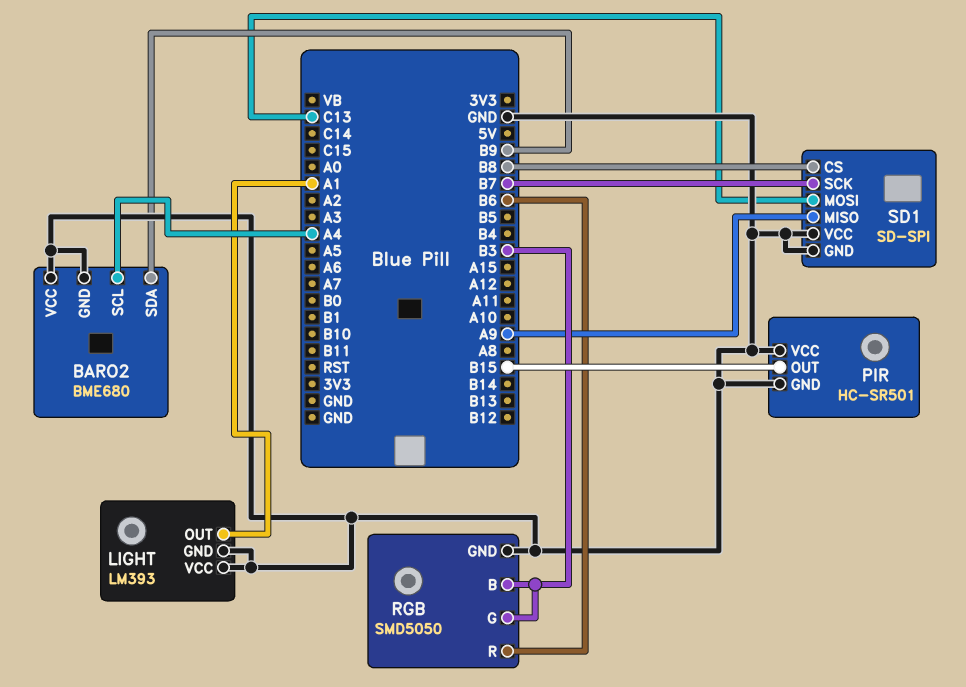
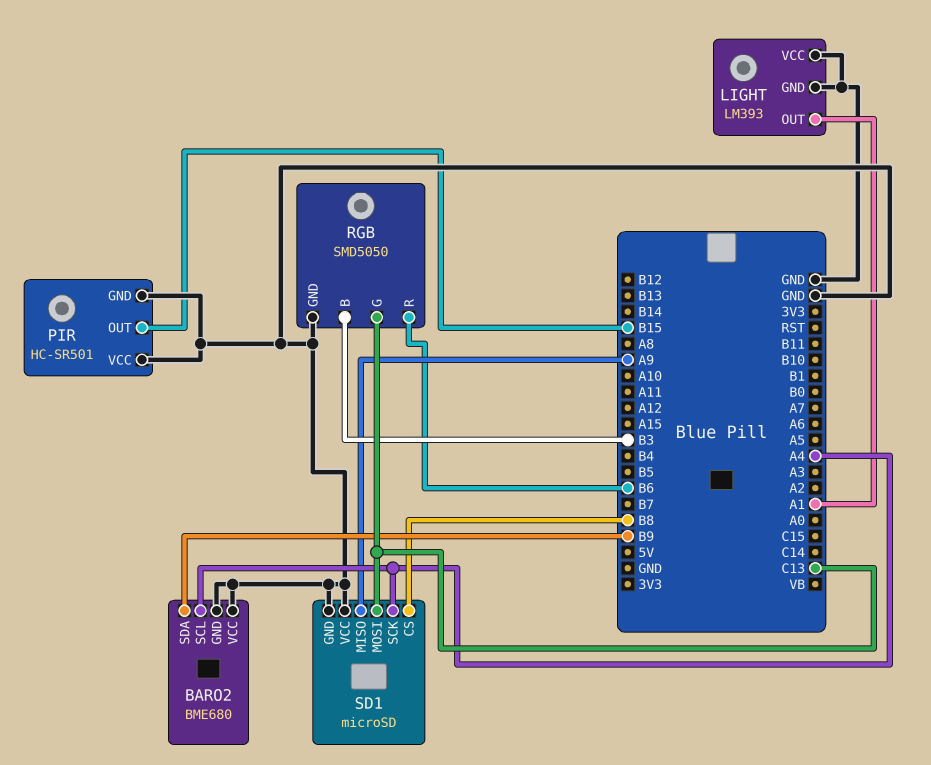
RGB pin G: B3 -> C13
SD1: SD-SPI -> microSD
SD1 pin SCK: B7 -> A4

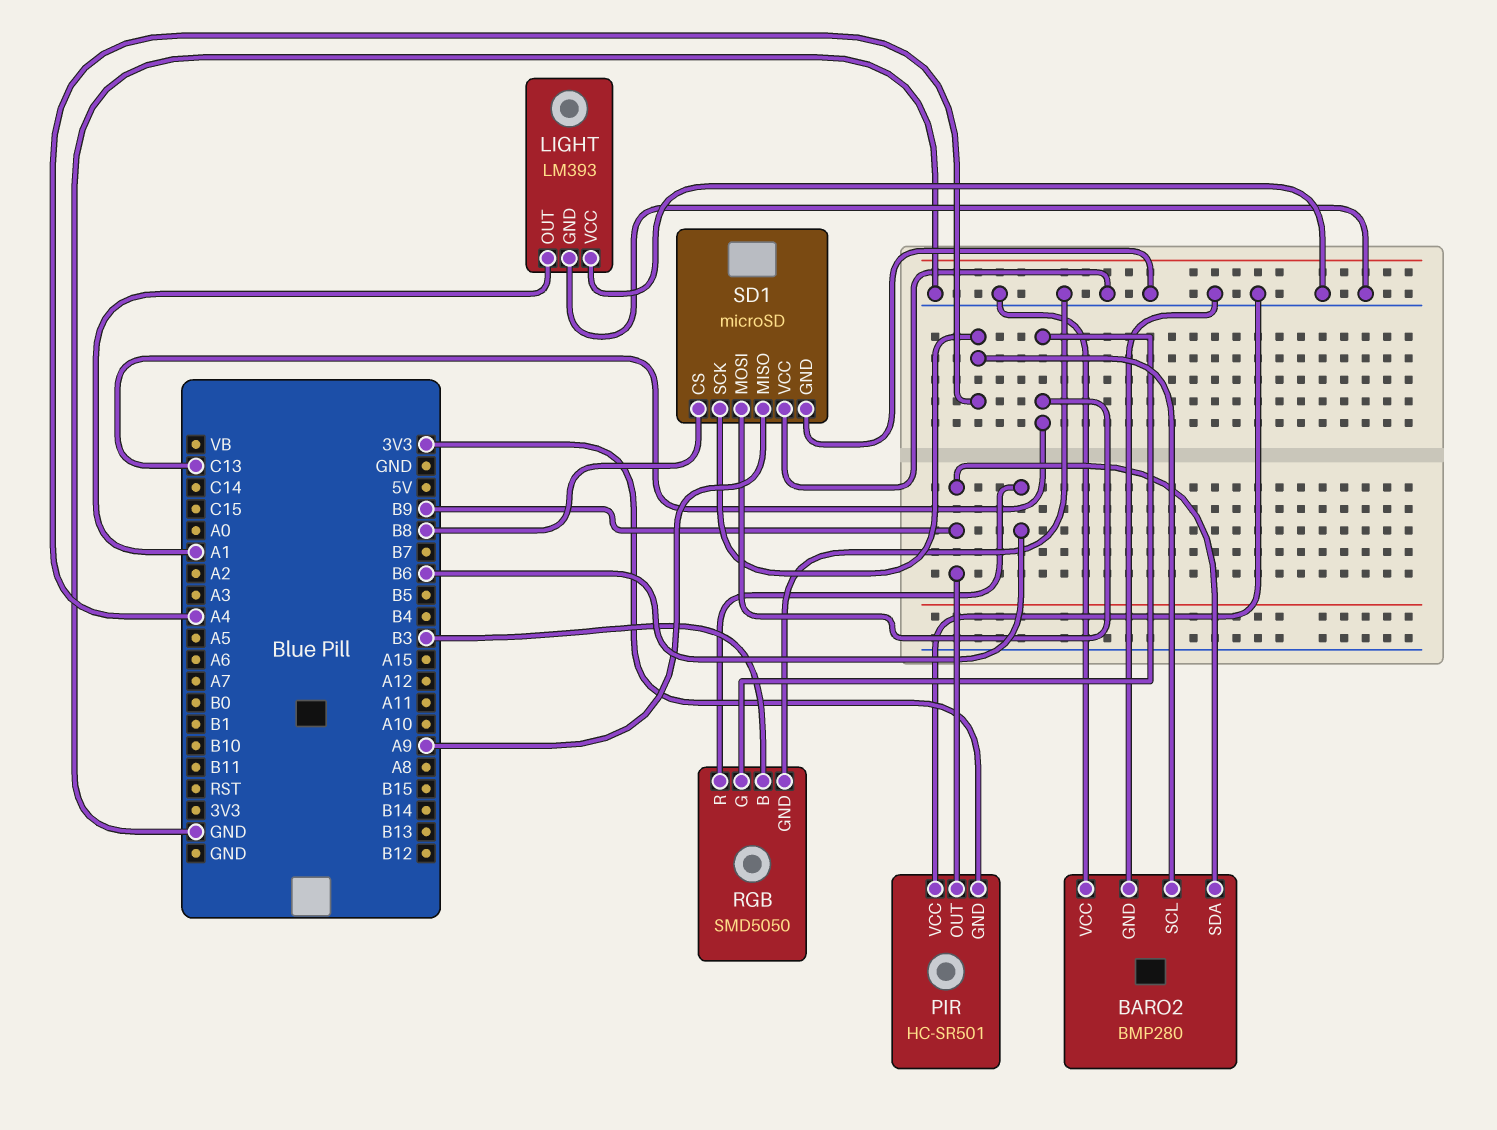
BARO2: BME680 -> BMP280
PIR pin GND: GND -> 3V3
PIR pin OUT: B15 -> B9

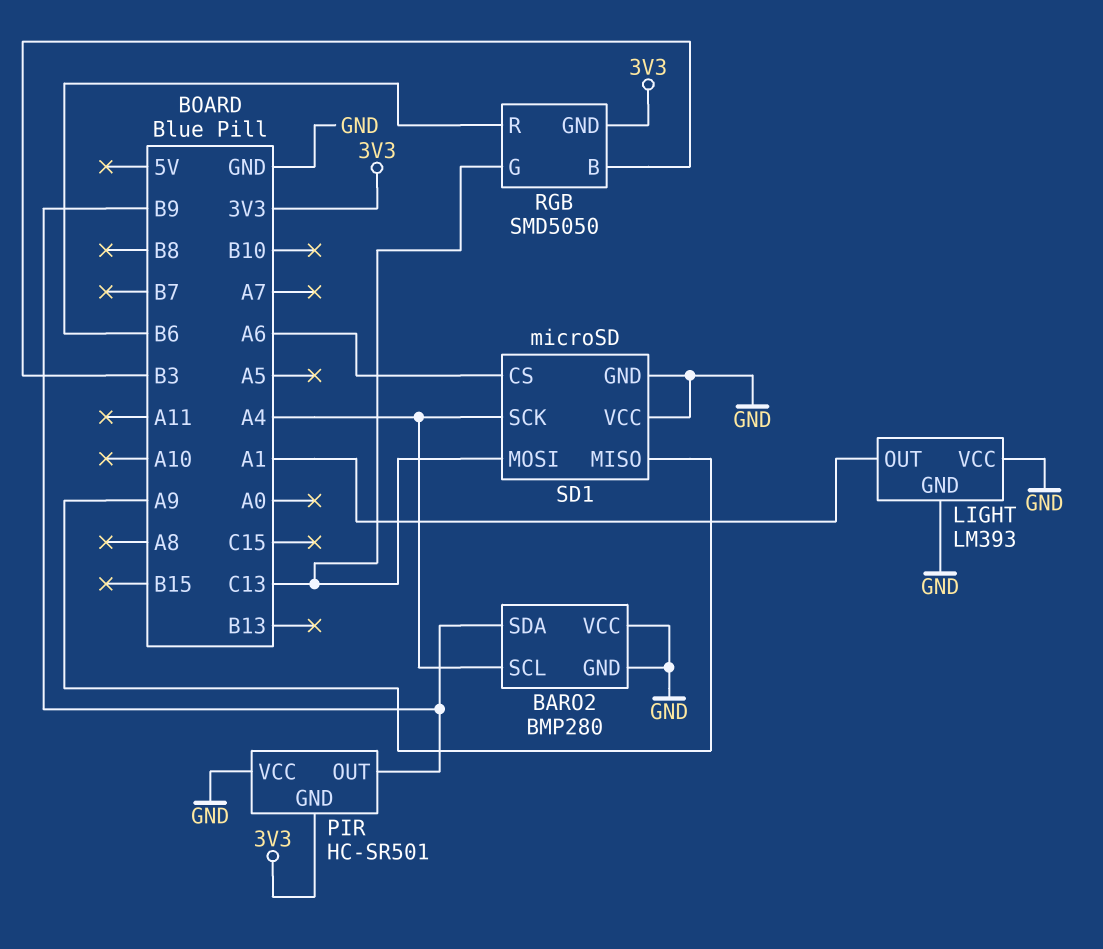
RGB pin GND: GND -> 3V3
SD1 pin CS: B8 -> A6

